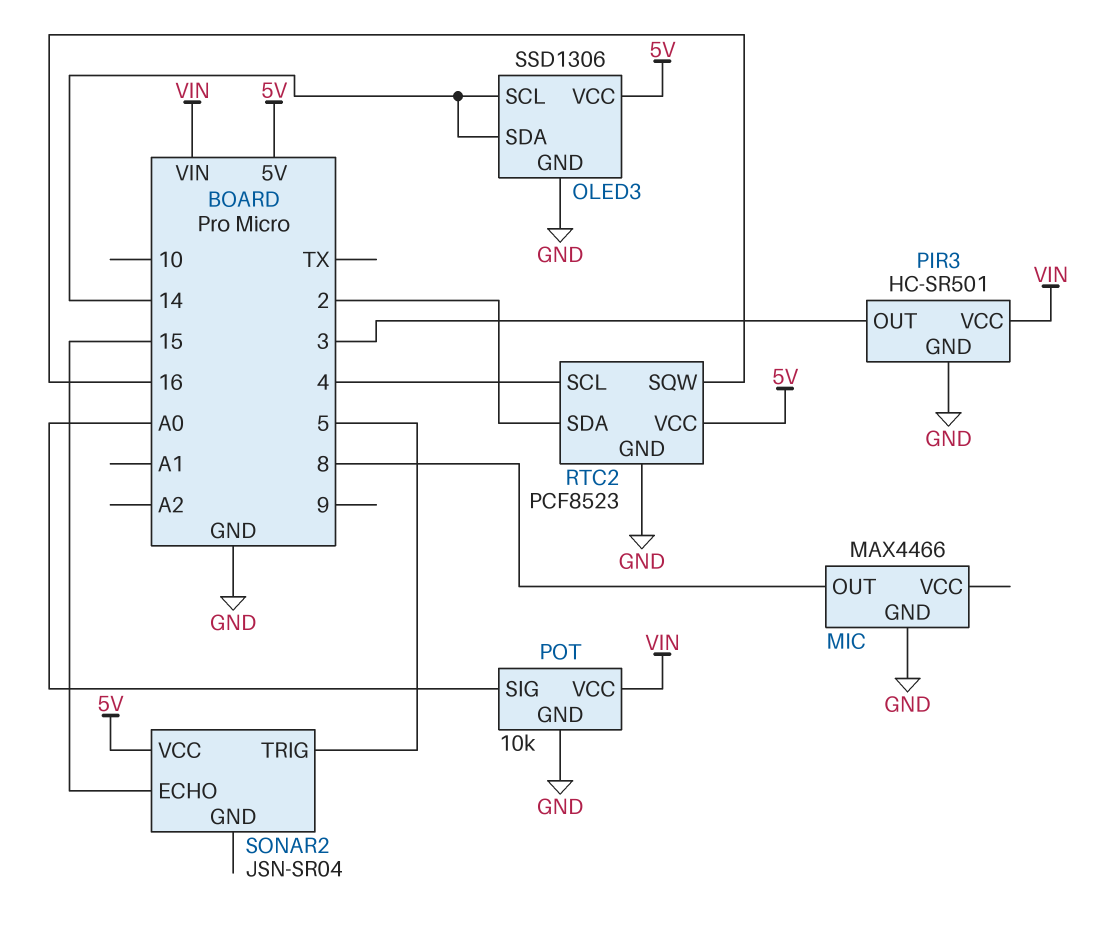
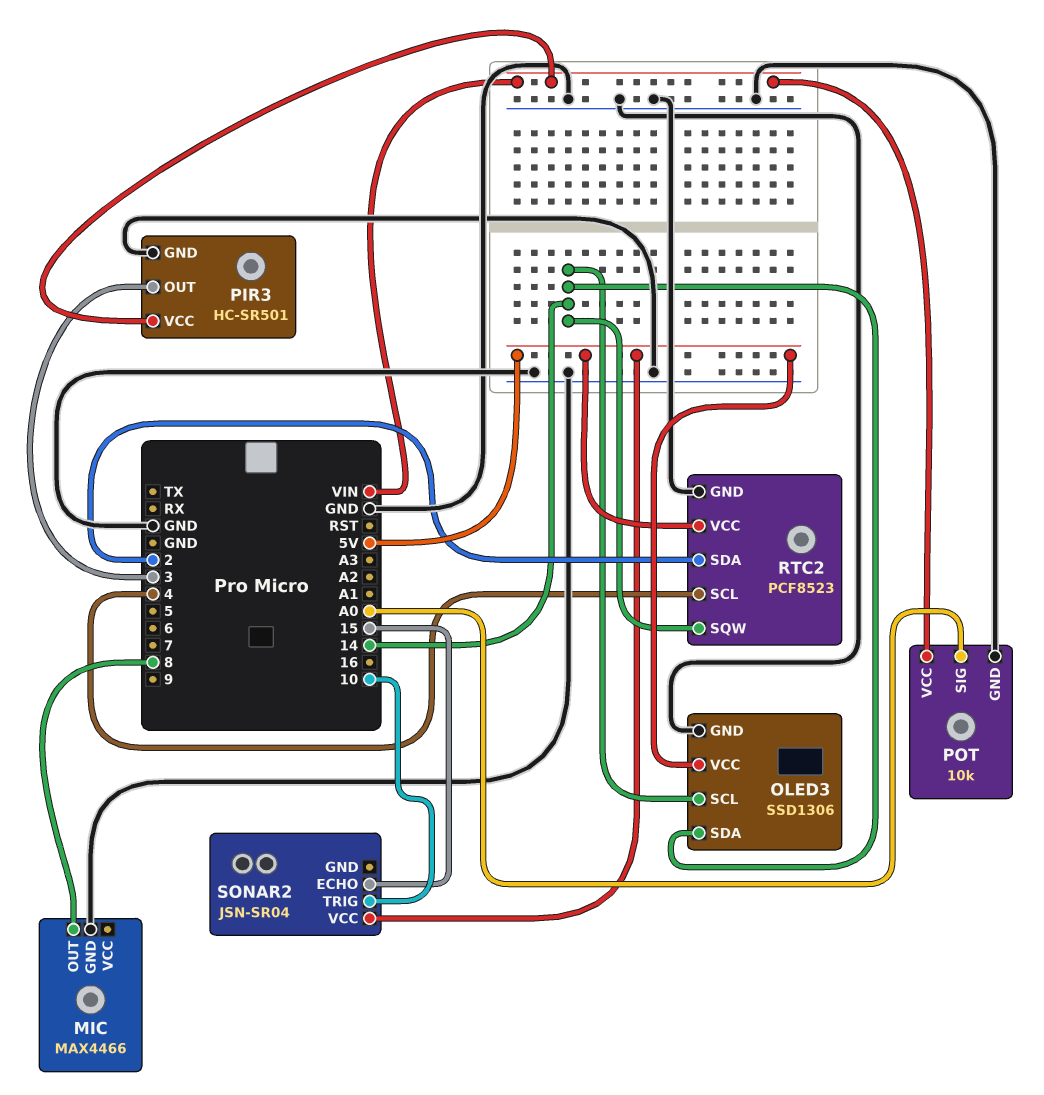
RTC2 pin SQW: 16 -> 14
SONAR2 pin TRIG: 5 -> 10

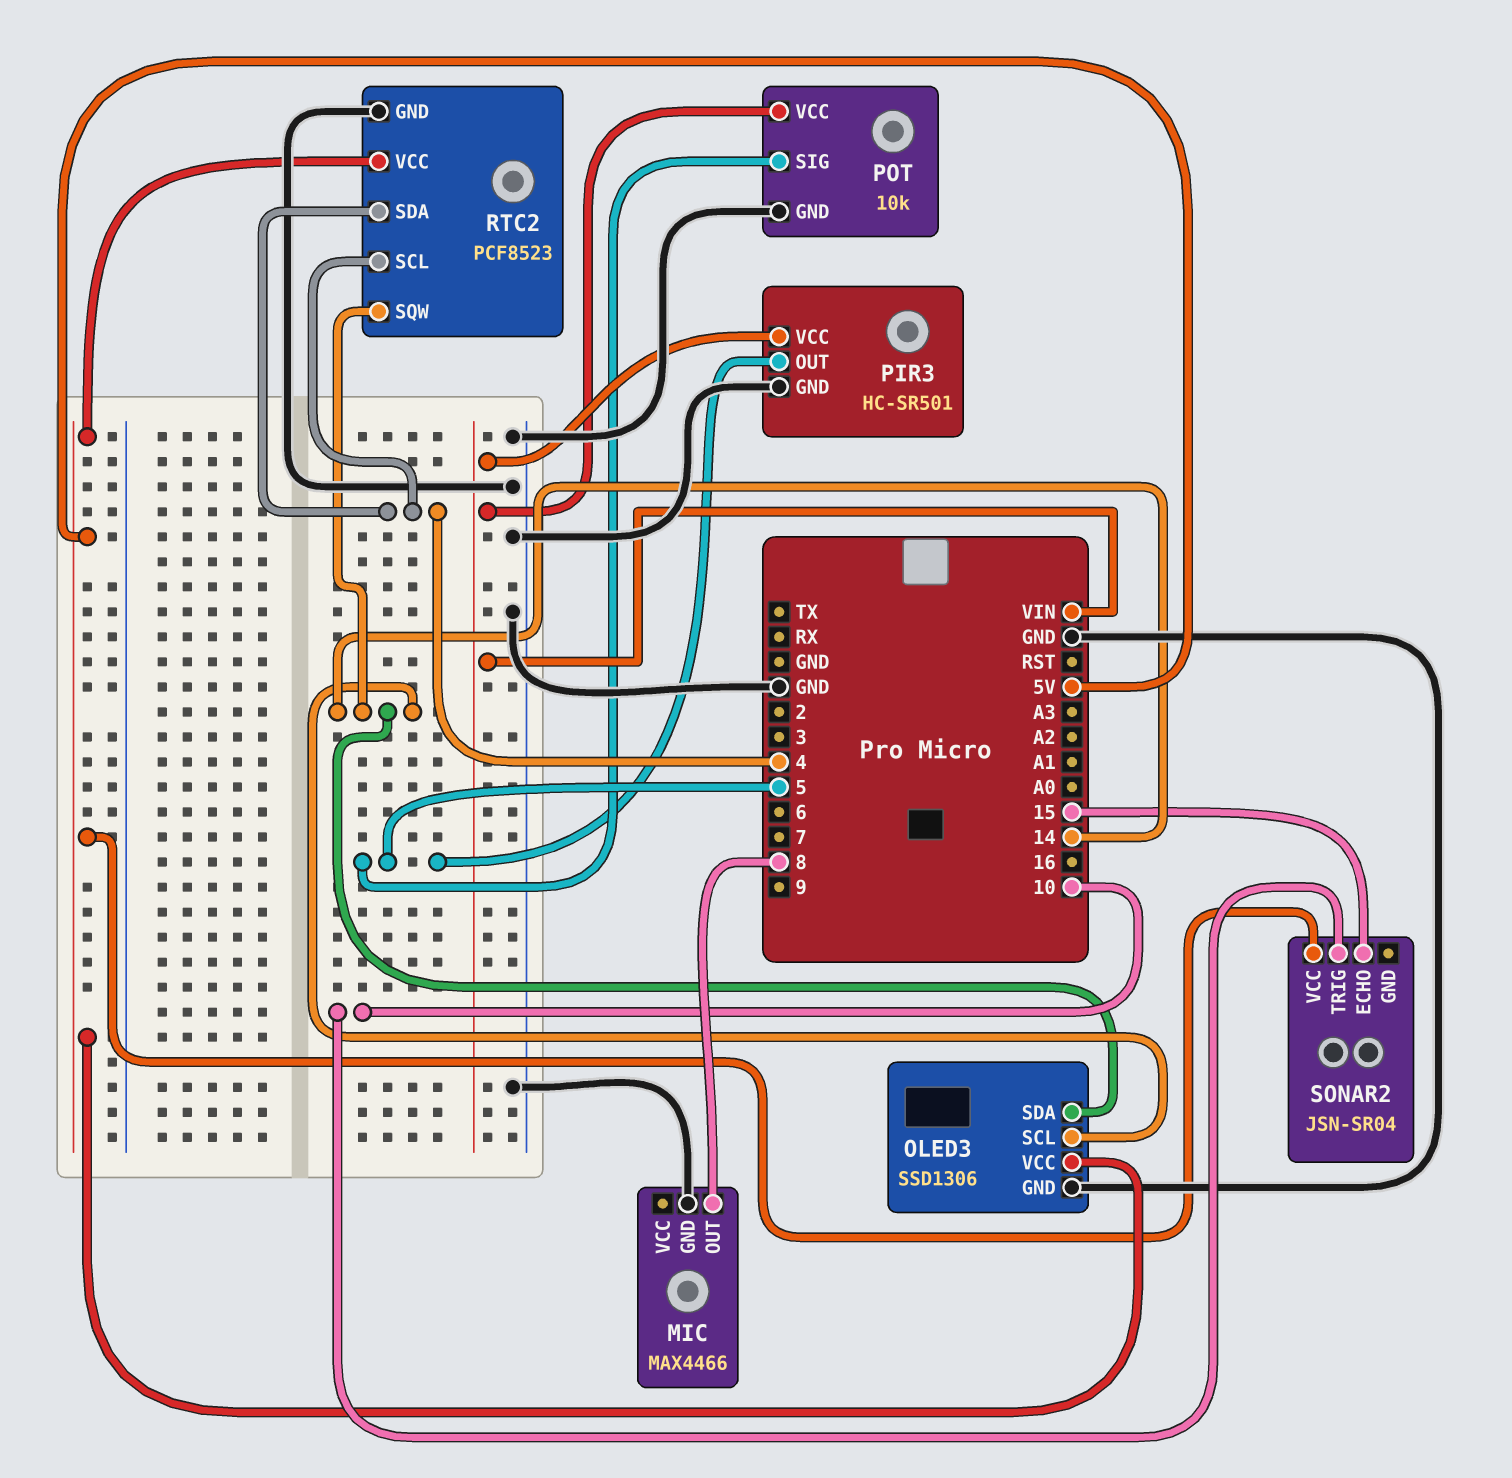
PIR3 pin OUT: 3 -> 5
POT pin SIG: A0 -> 5
RTC2 pin SDA: 2 -> 4

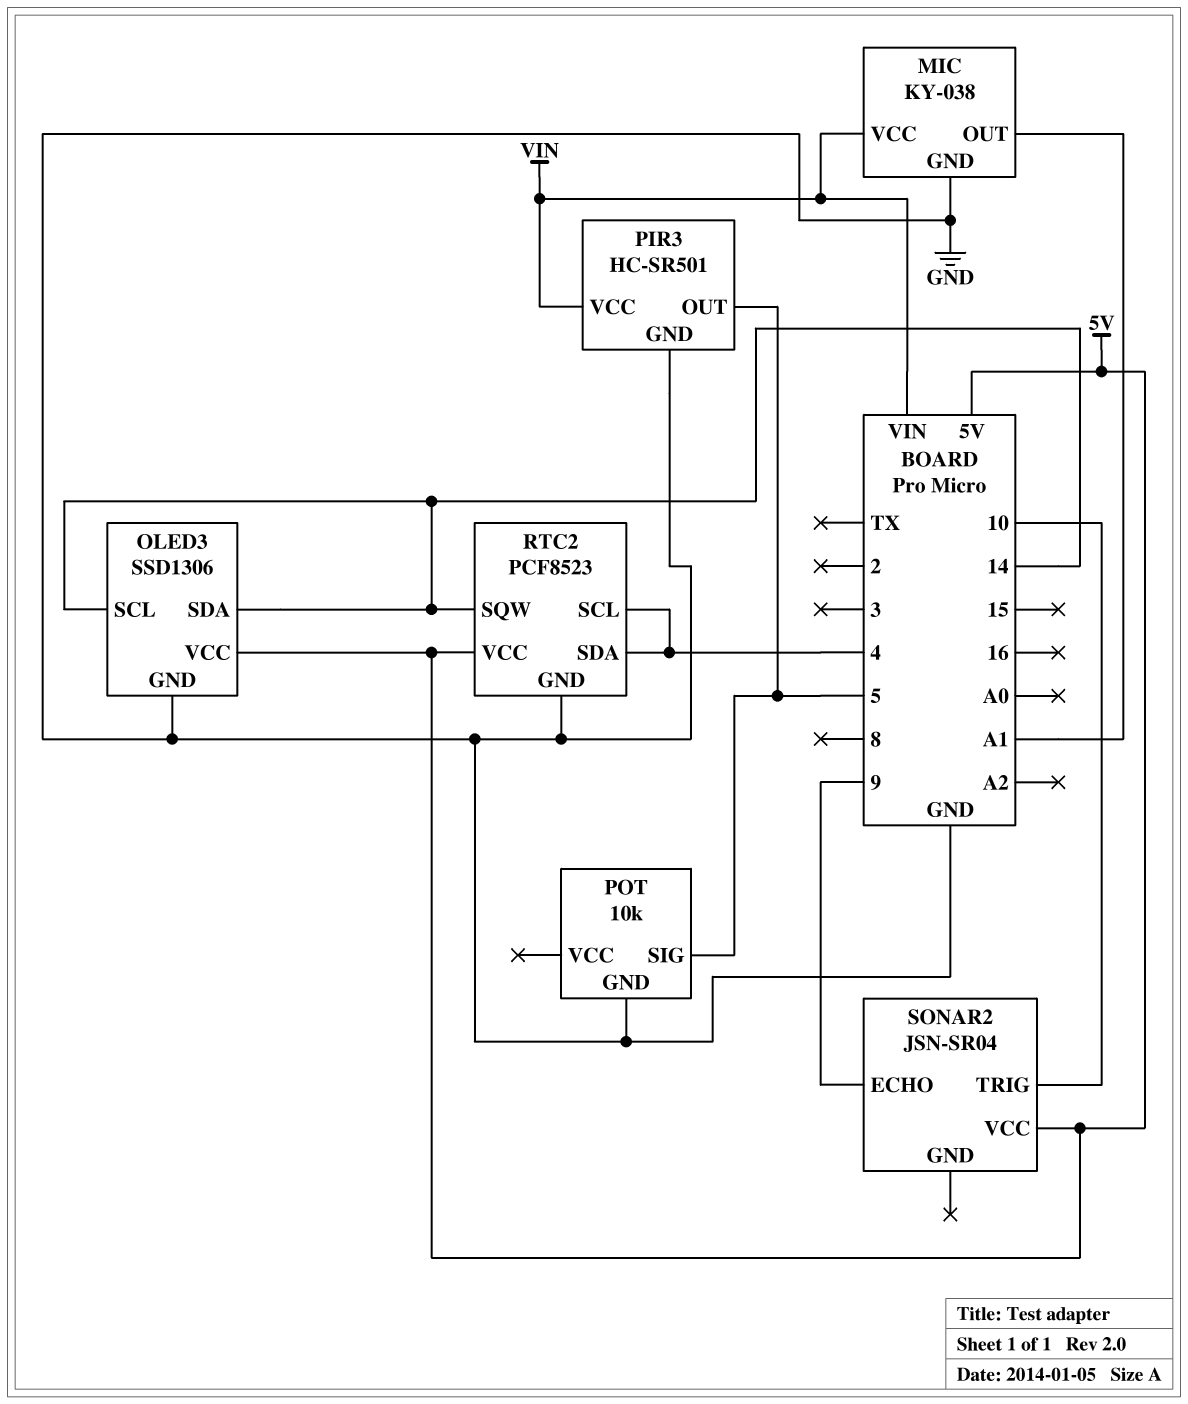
MIC: MAX4466 -> KY-038
MIC pin OUT: 8 -> A1
MIC pin VCC: none -> VIN
POT pin VCC: VIN -> none
SONAR2 pin ECHO: 15 -> 9

